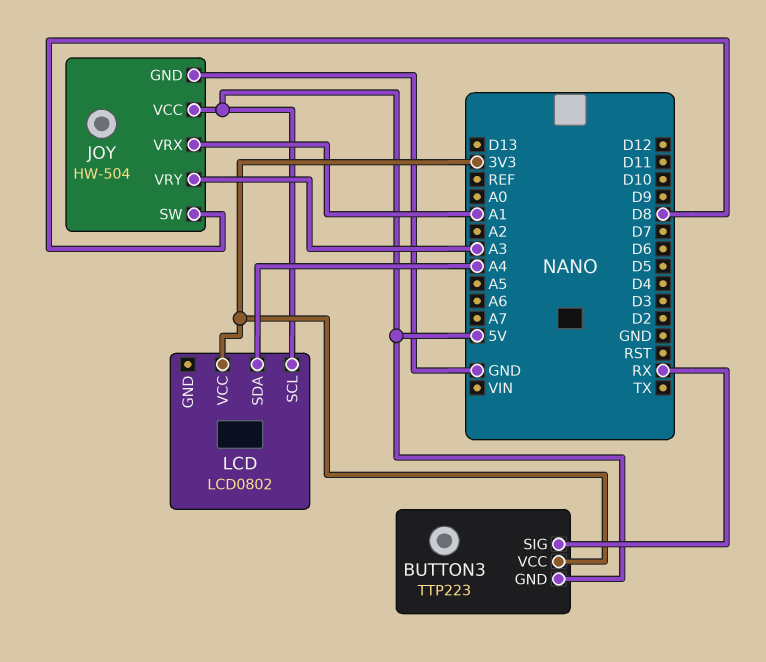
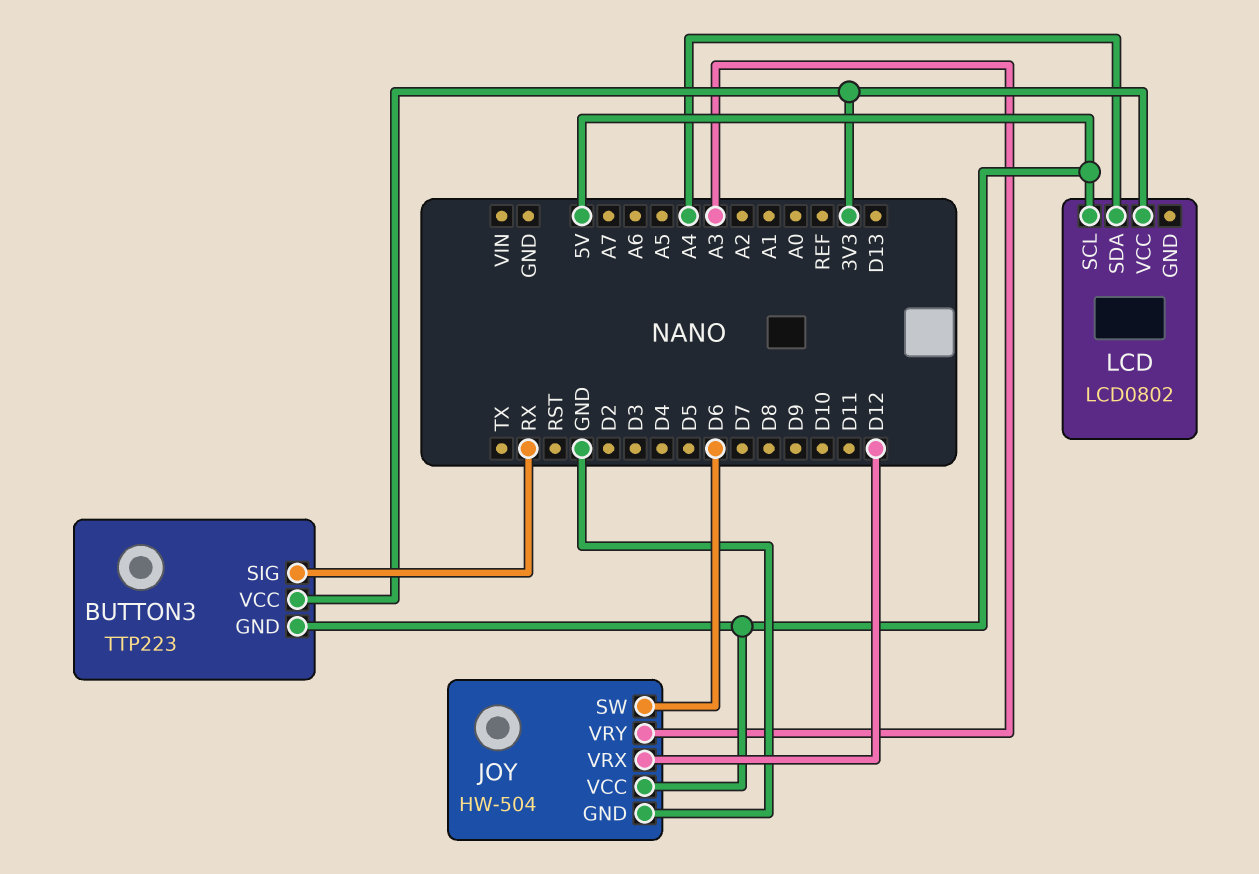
JOY pin SW: D8 -> D6
JOY pin VRX: A1 -> D12

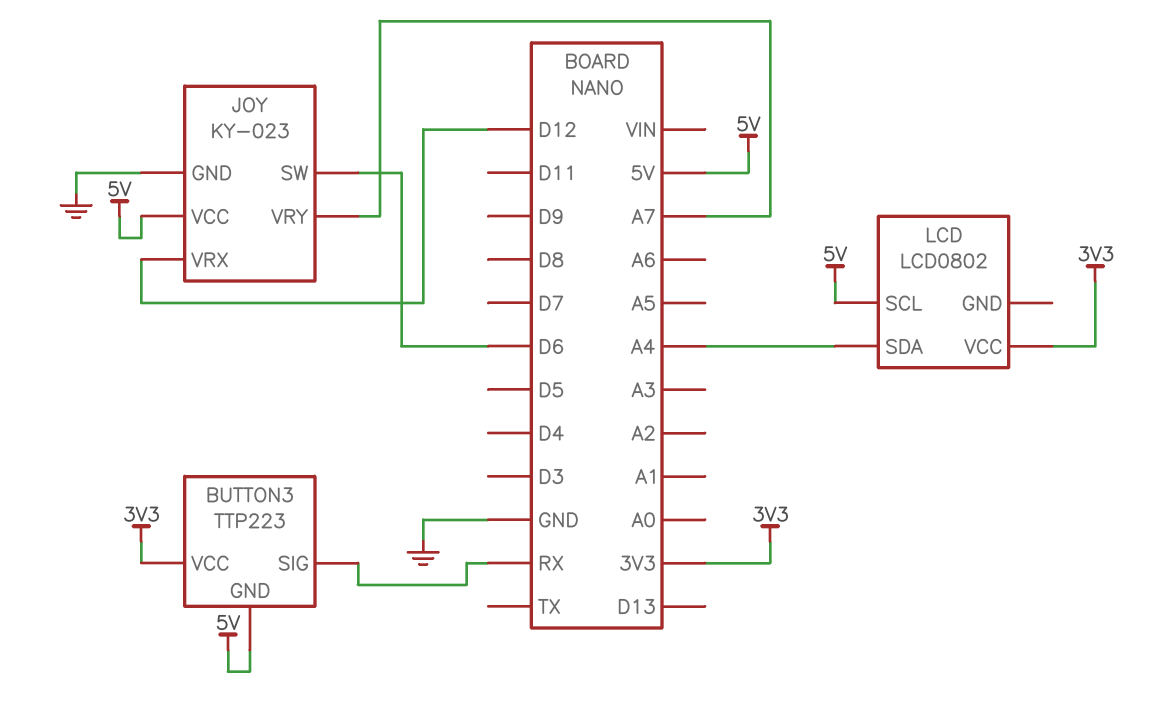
JOY: HW-504 -> KY-023
JOY pin VRY: A3 -> A7

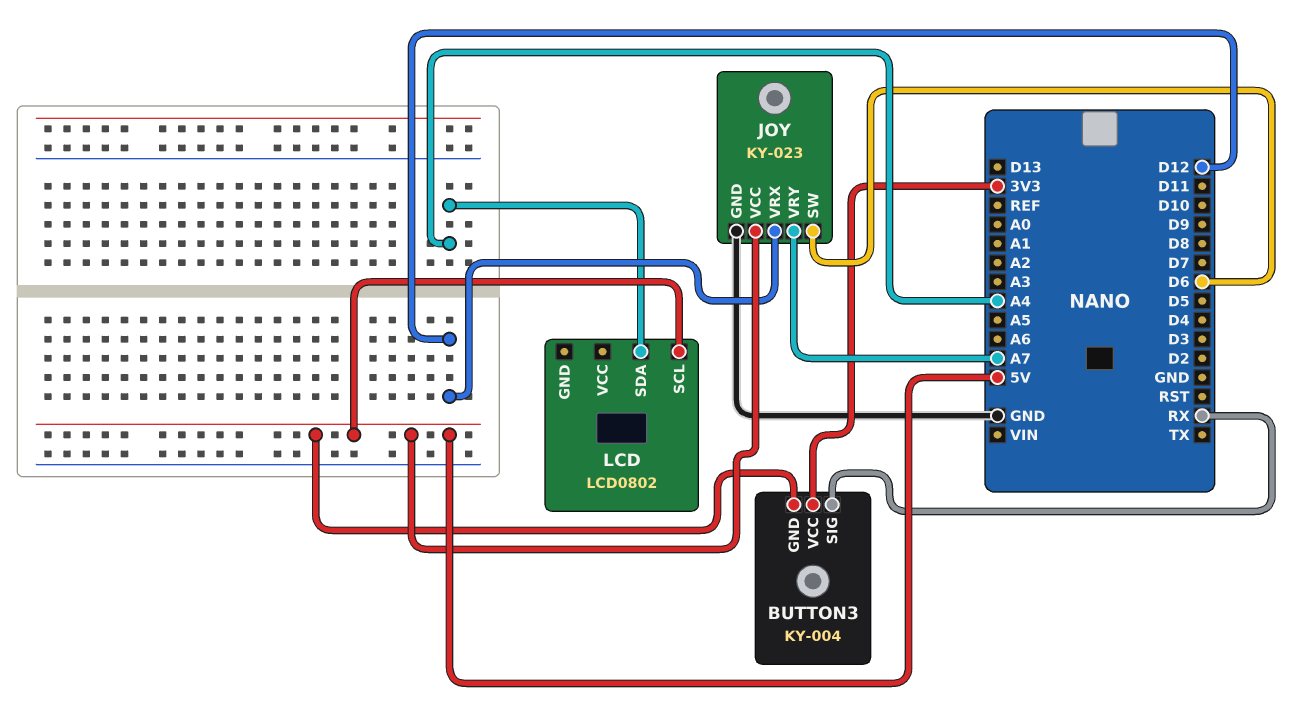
BUTTON3: TTP223 -> KY-004
LCD pin VCC: 3V3 -> none

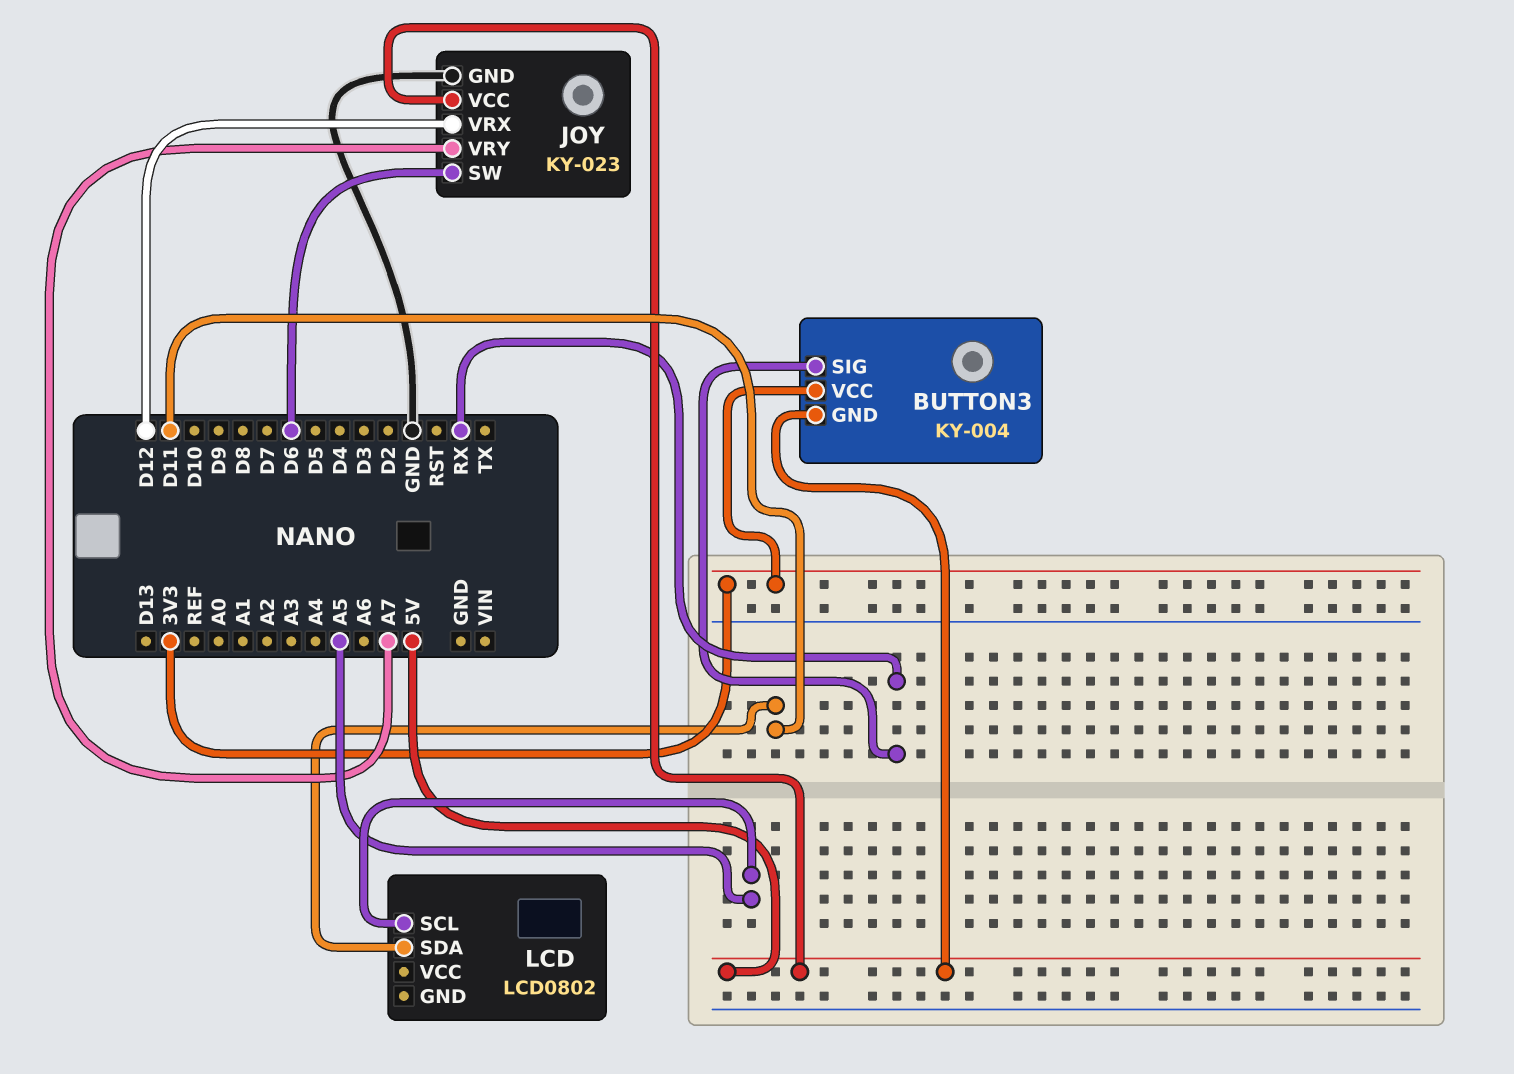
LCD pin SCL: 5V -> A5
LCD pin SDA: A4 -> D11

